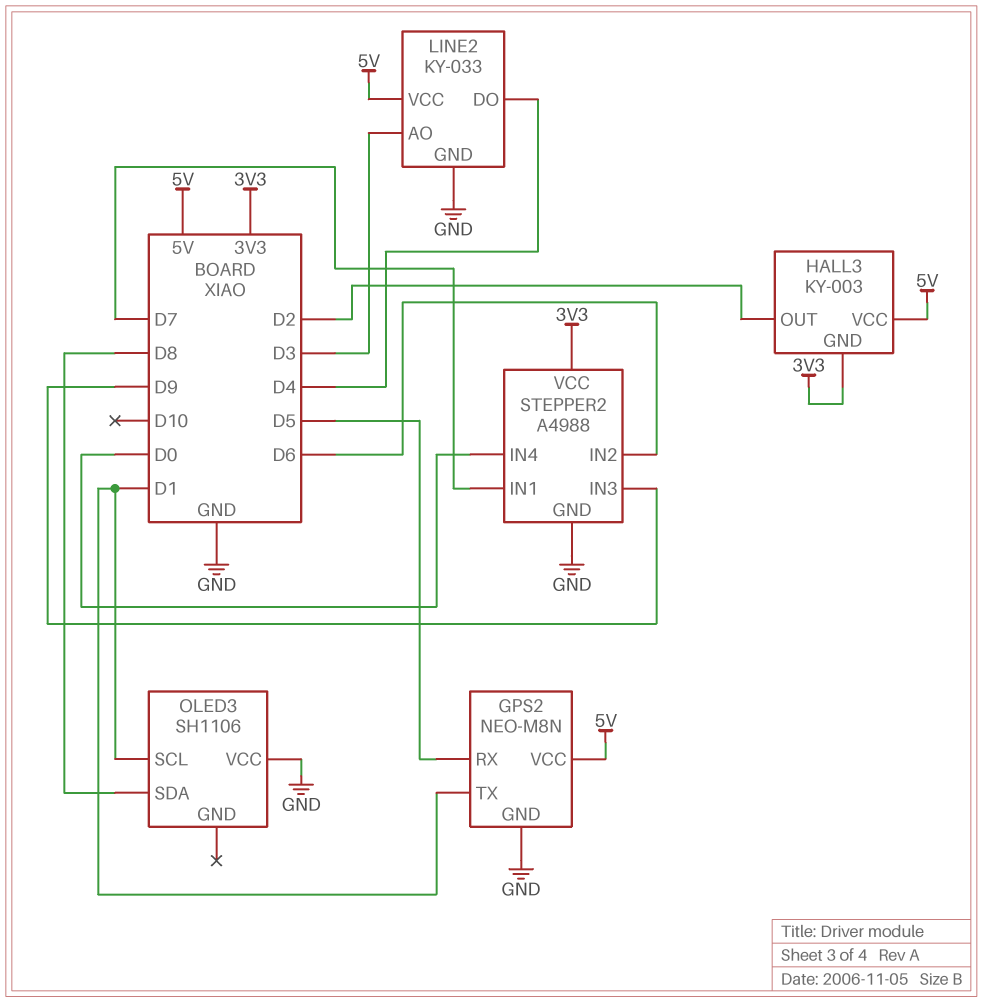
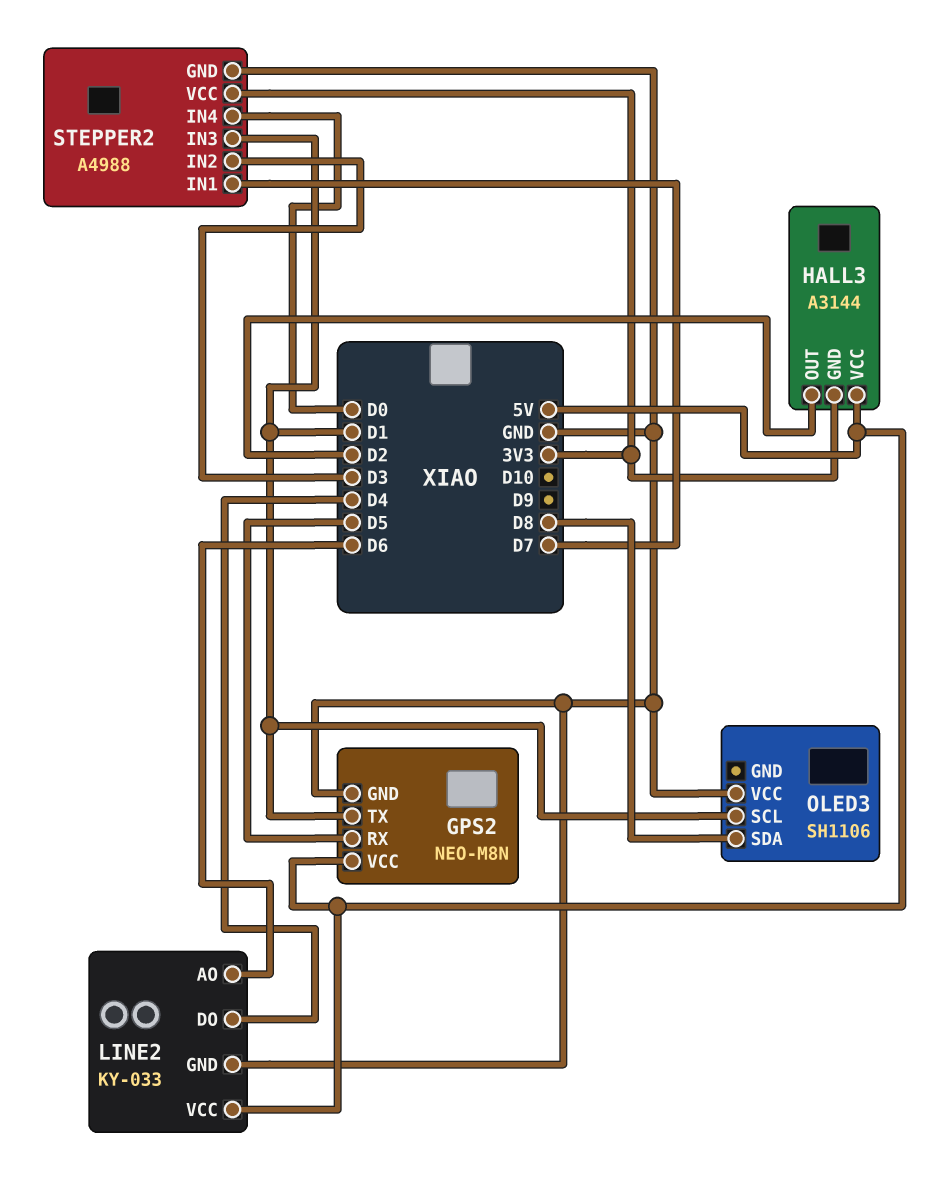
HALL3: KY-003 -> A3144
LINE2 pin AO: D3 -> D6
STEPPER2 pin IN2: D6 -> D3
STEPPER2 pin IN3: D9 -> D1

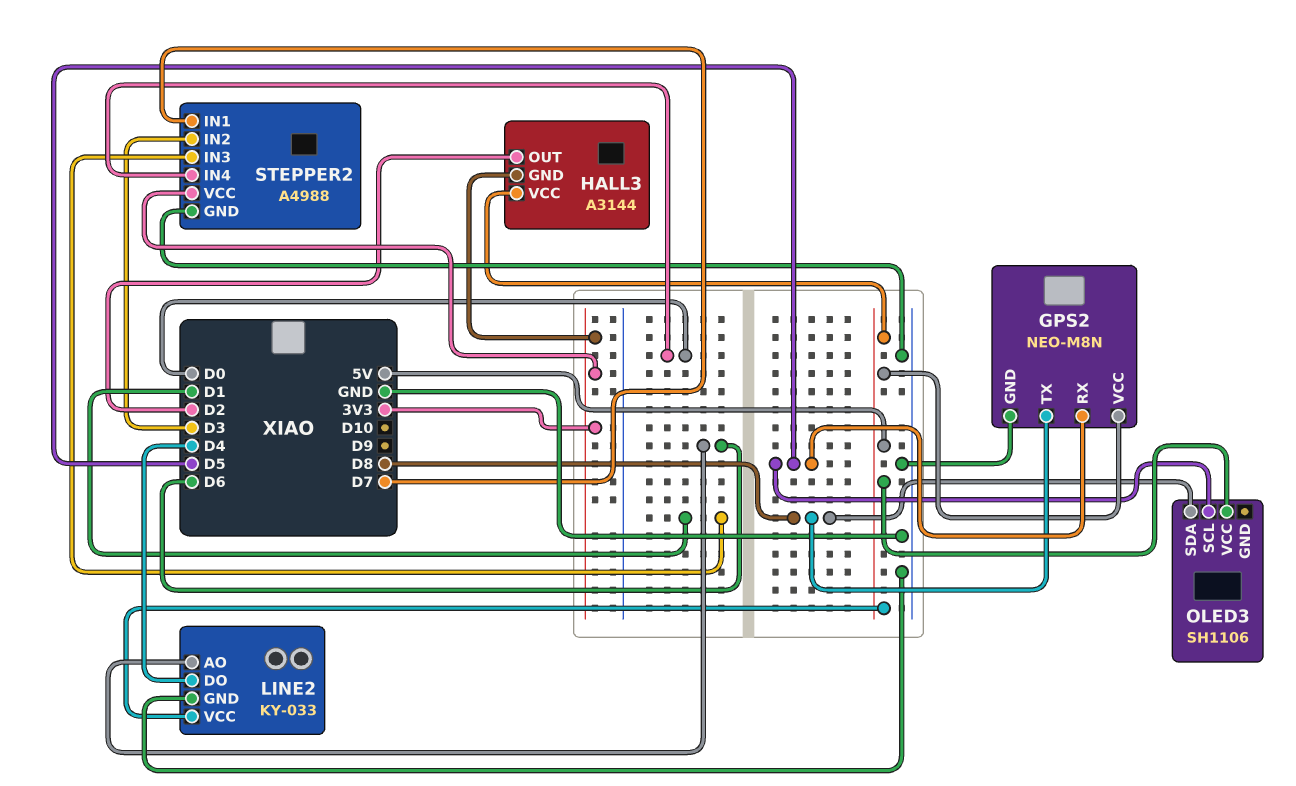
GPS2 pin TX: D1 -> D8
OLED3 pin SCL: D1 -> D5
OLED3 pin VCC: GND -> 5V

